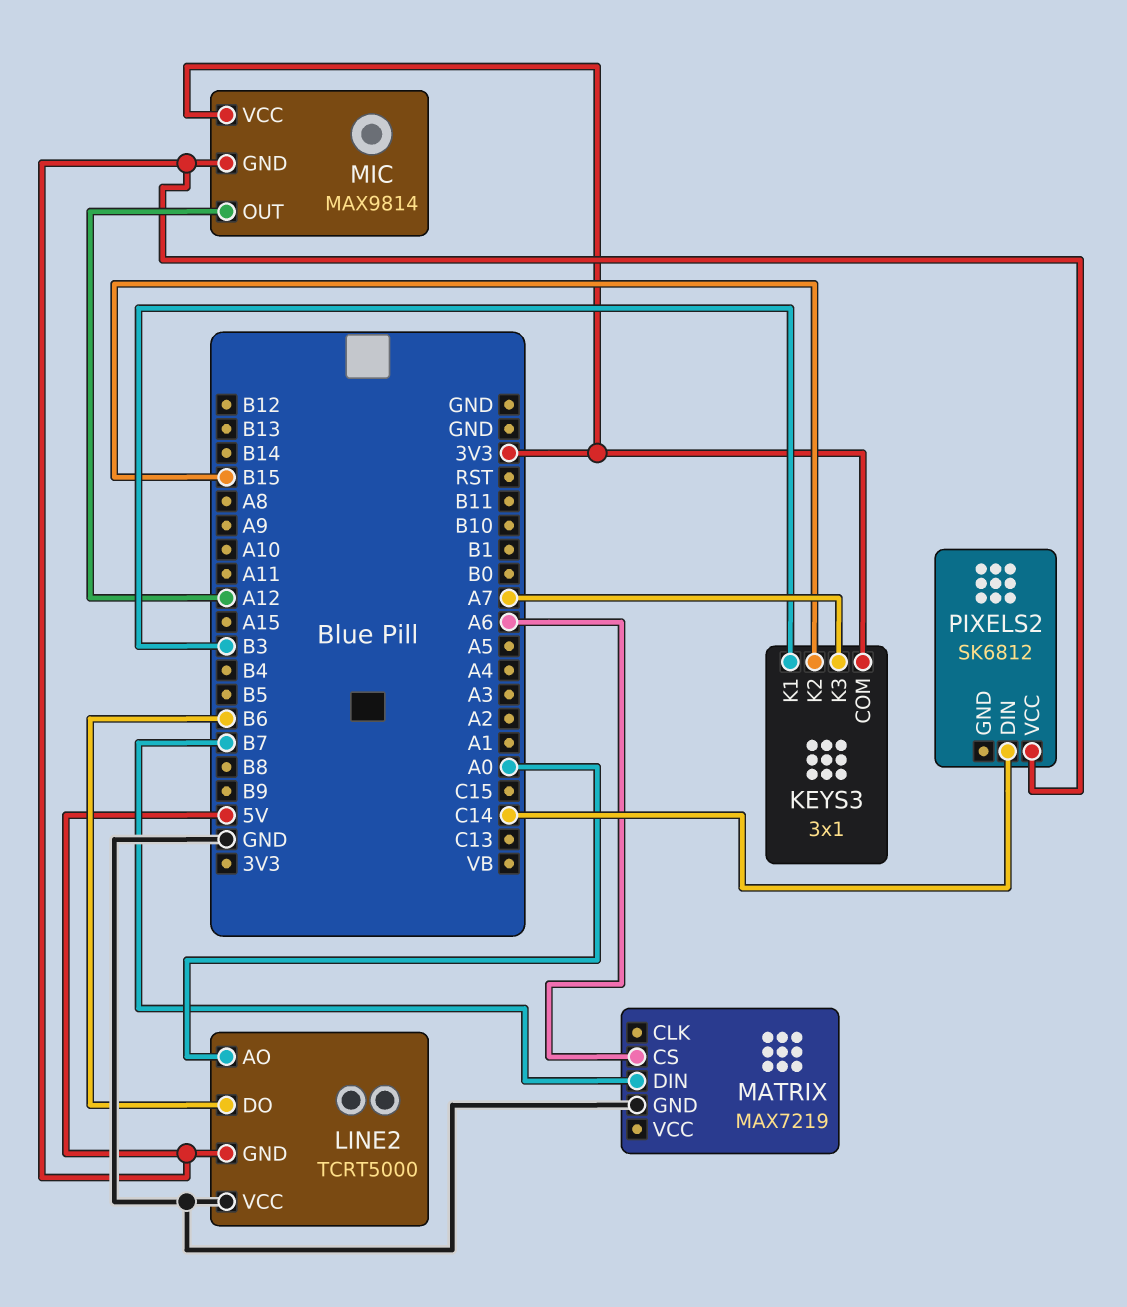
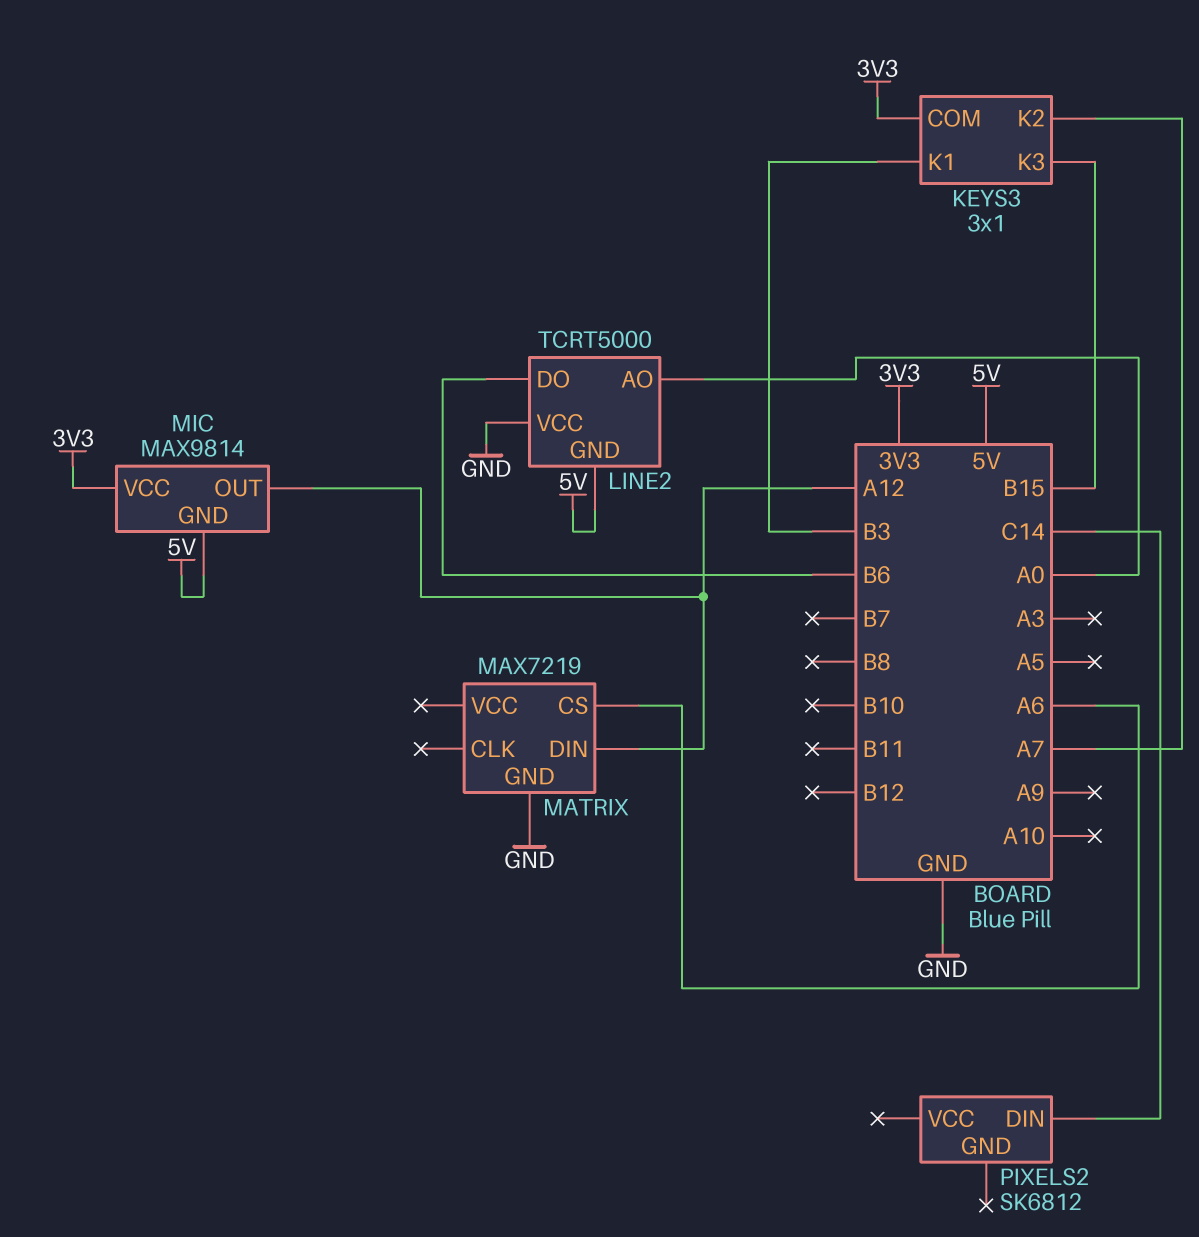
KEYS3 pin K2: B15 -> A7
KEYS3 pin K3: A7 -> B15
MATRIX pin DIN: B7 -> A12
PIXELS2 pin VCC: 5V -> none

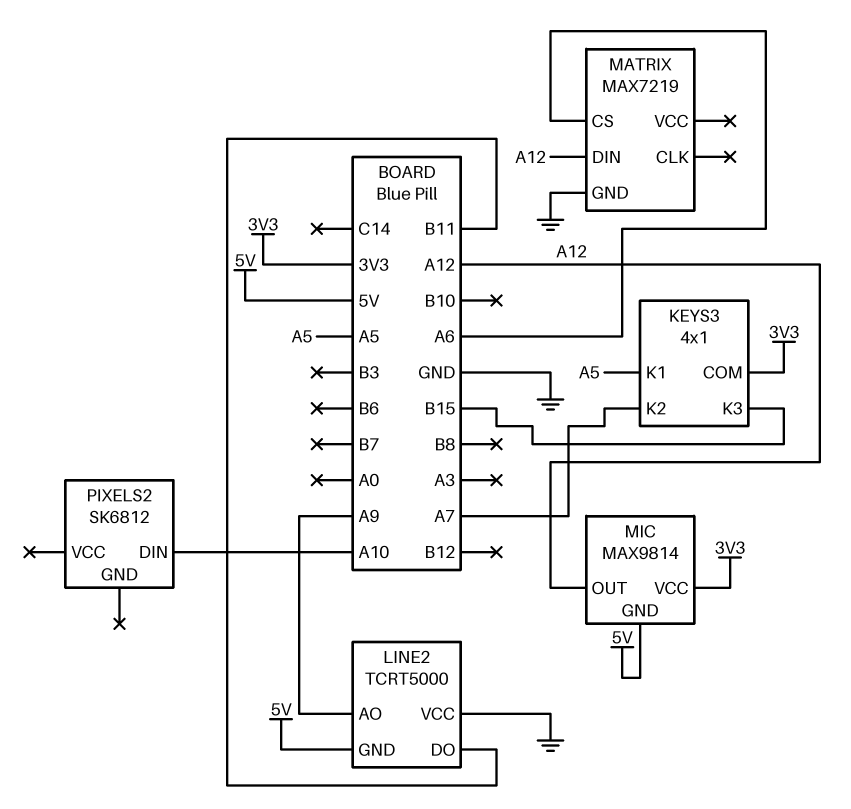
KEYS3: 3x1 -> 4x1
KEYS3 pin K1: B3 -> A5
LINE2 pin AO: A0 -> A9
LINE2 pin DO: B6 -> B11
PIXELS2 pin DIN: C14 -> A10

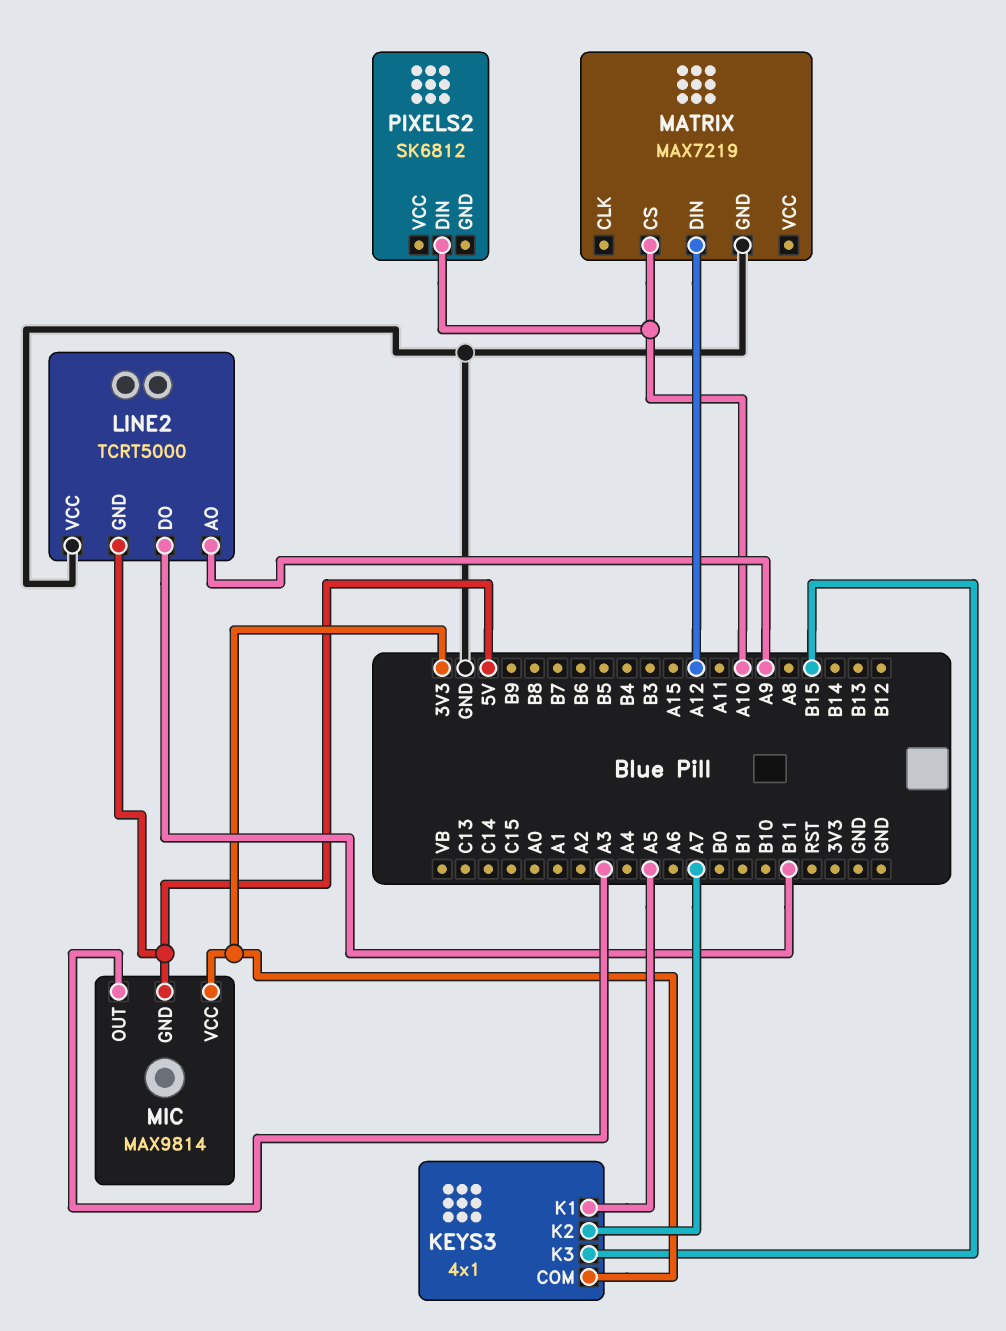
MATRIX pin CS: A6 -> A10
MIC pin OUT: A12 -> A3

